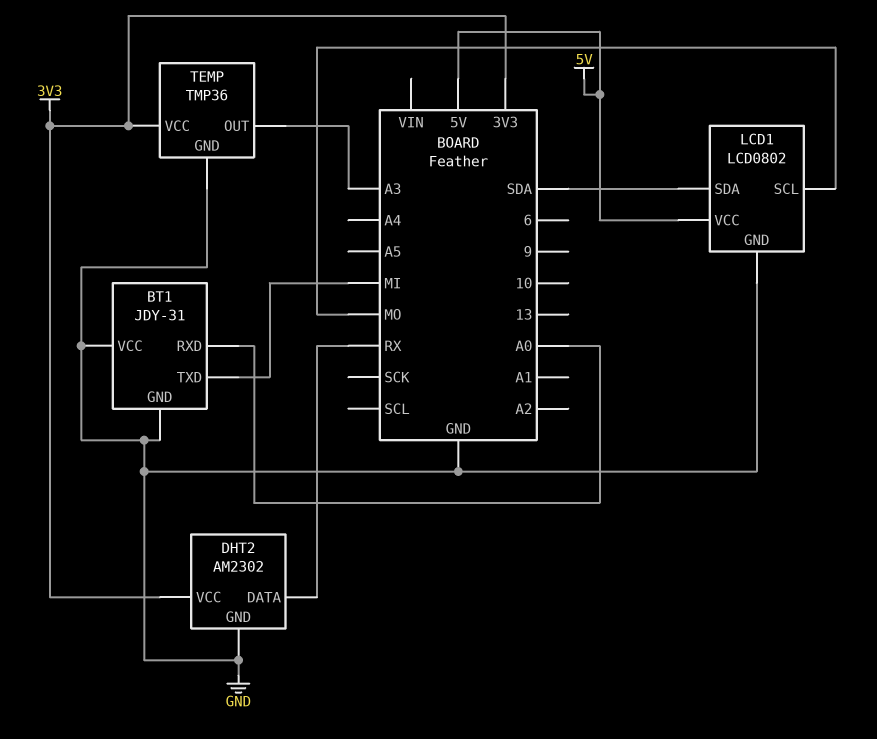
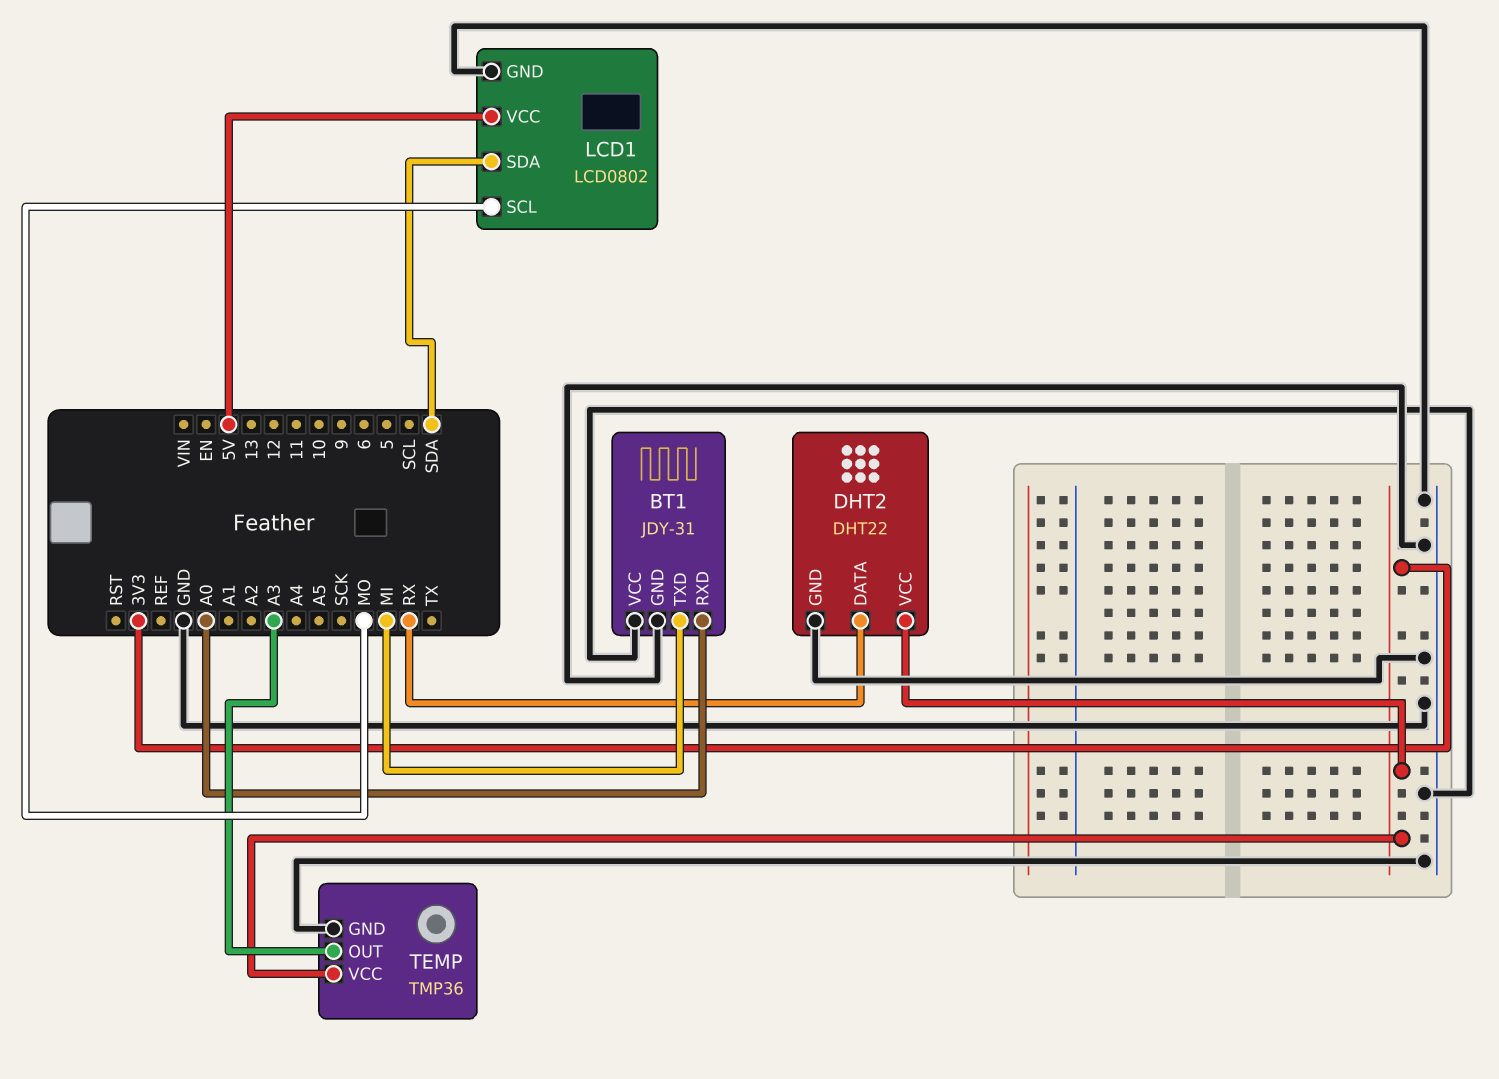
DHT2: AM2302 -> DHT22

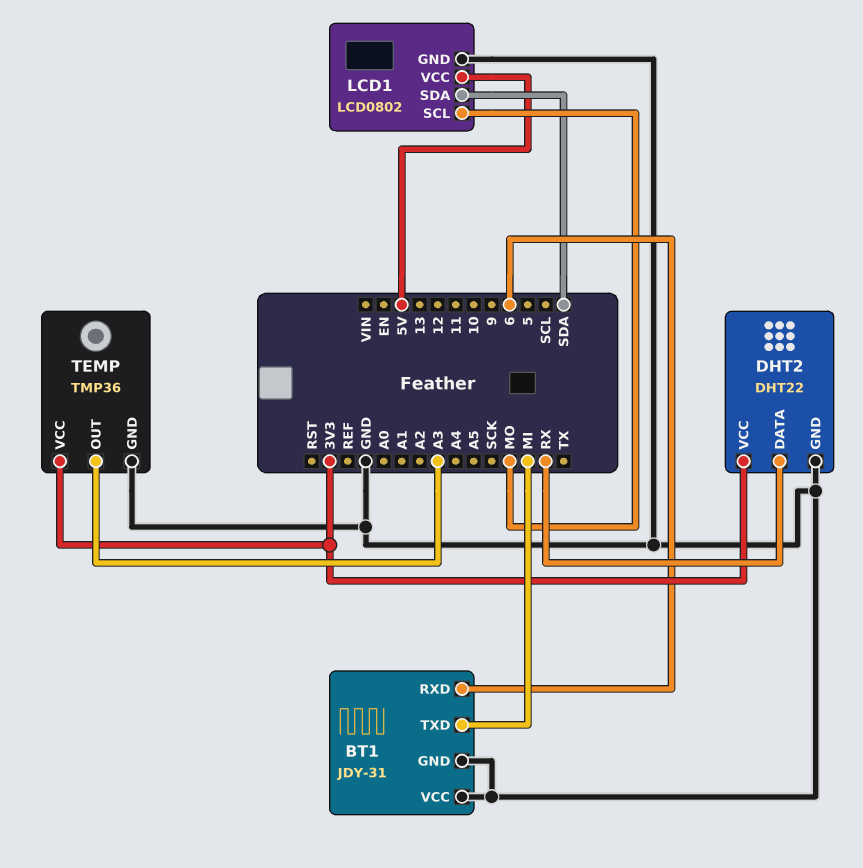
BT1 pin RXD: A0 -> 6

